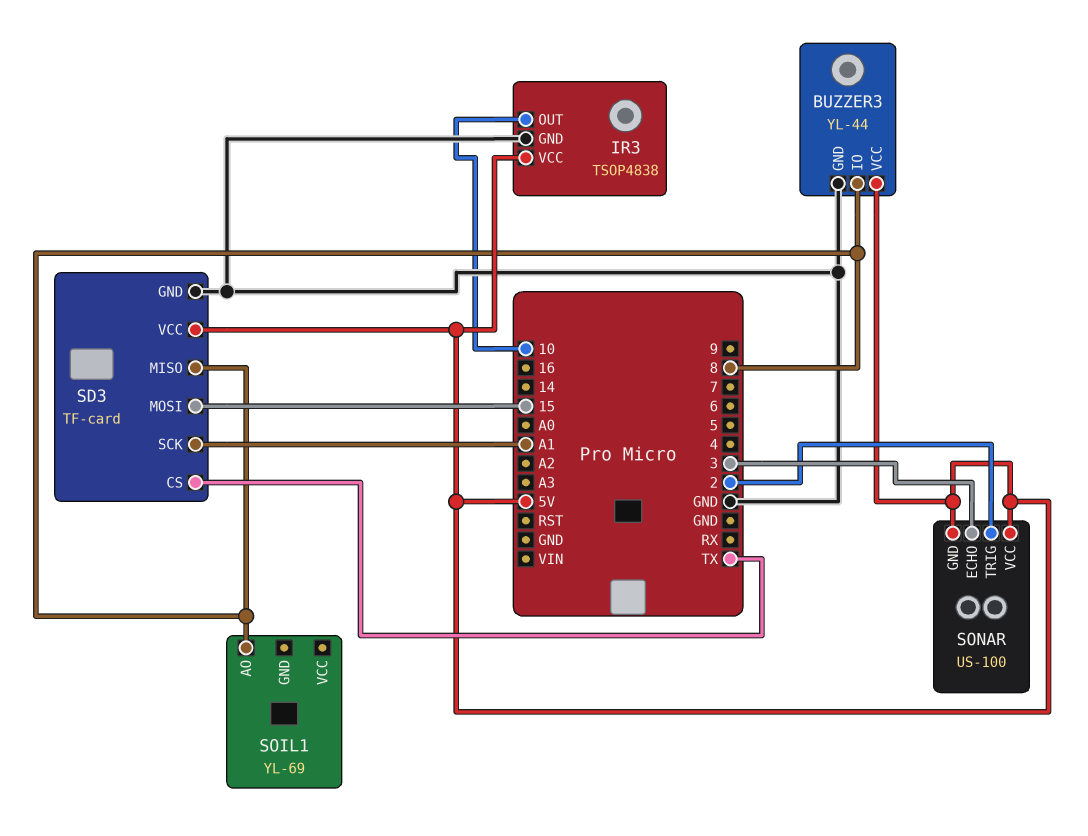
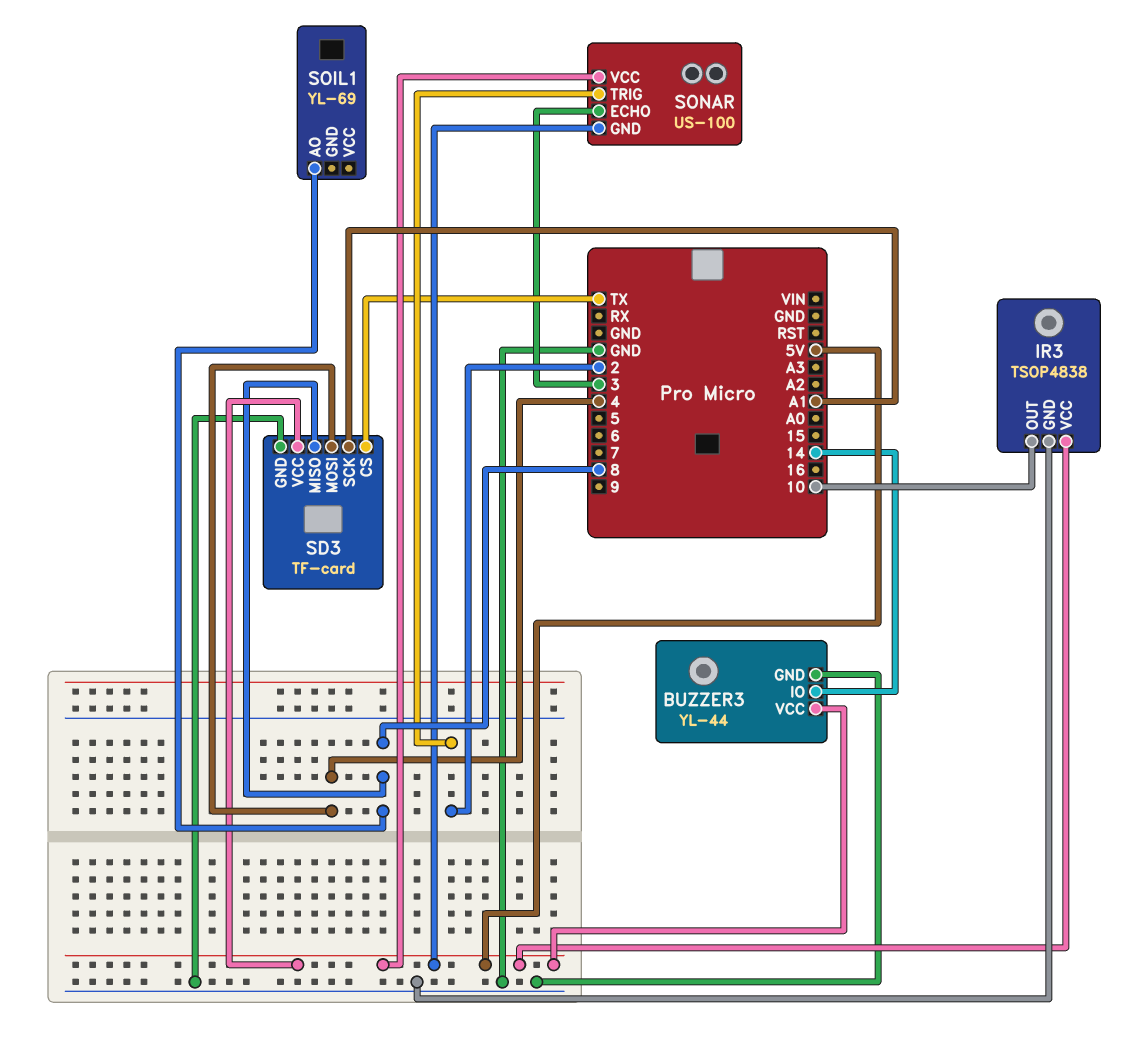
BUZZER3 pin IO: 8 -> 14
SD3 pin MOSI: 15 -> 4

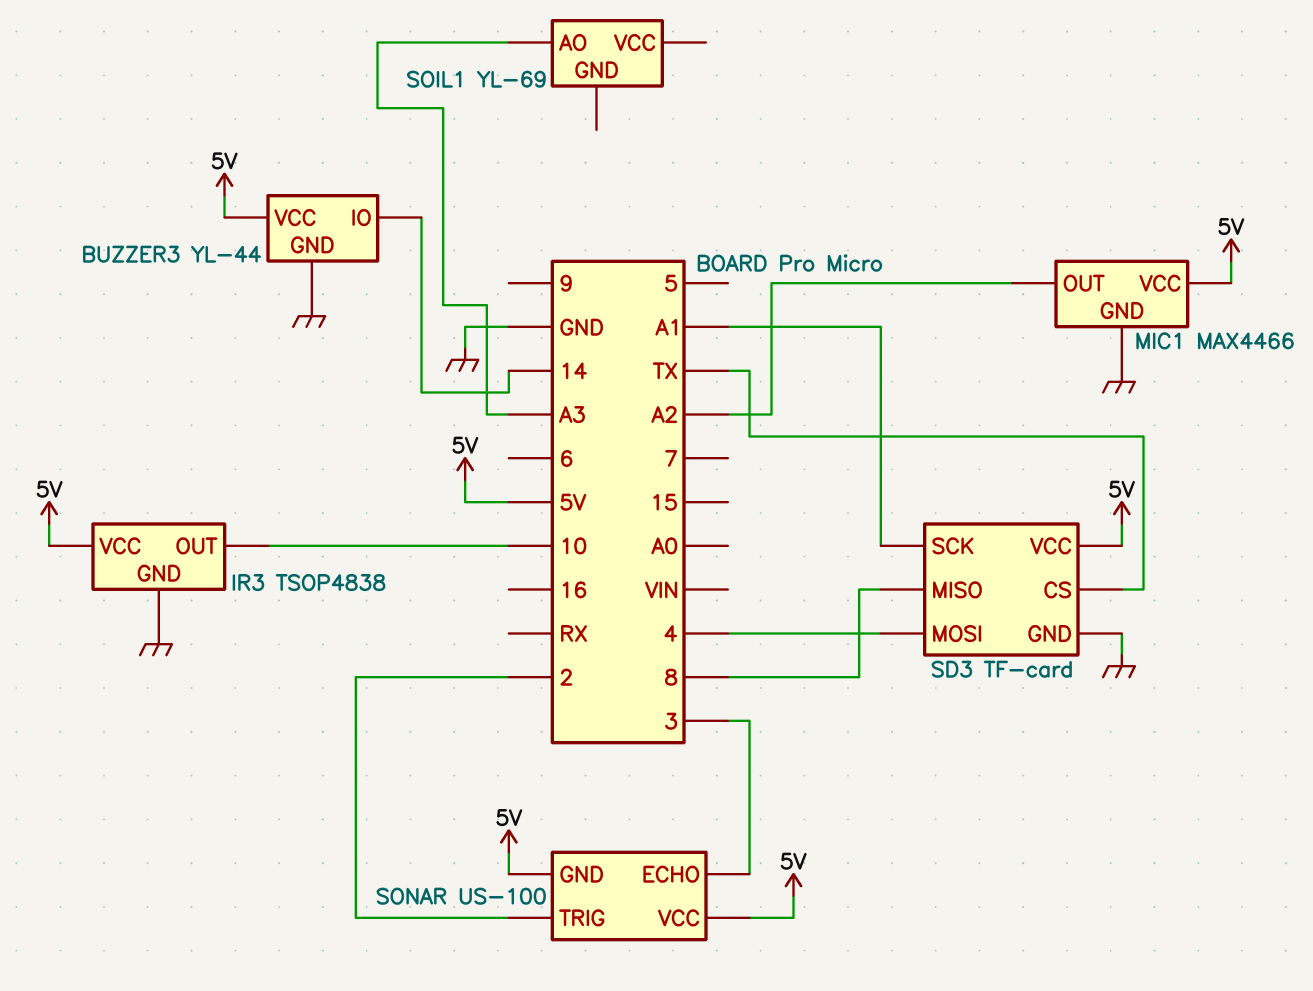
MIC1: none -> MAX4466
MIC1 pin GND: none -> GND
MIC1 pin OUT: none -> A2
MIC1 pin VCC: none -> 5V
SOIL1 pin AO: 8 -> A3

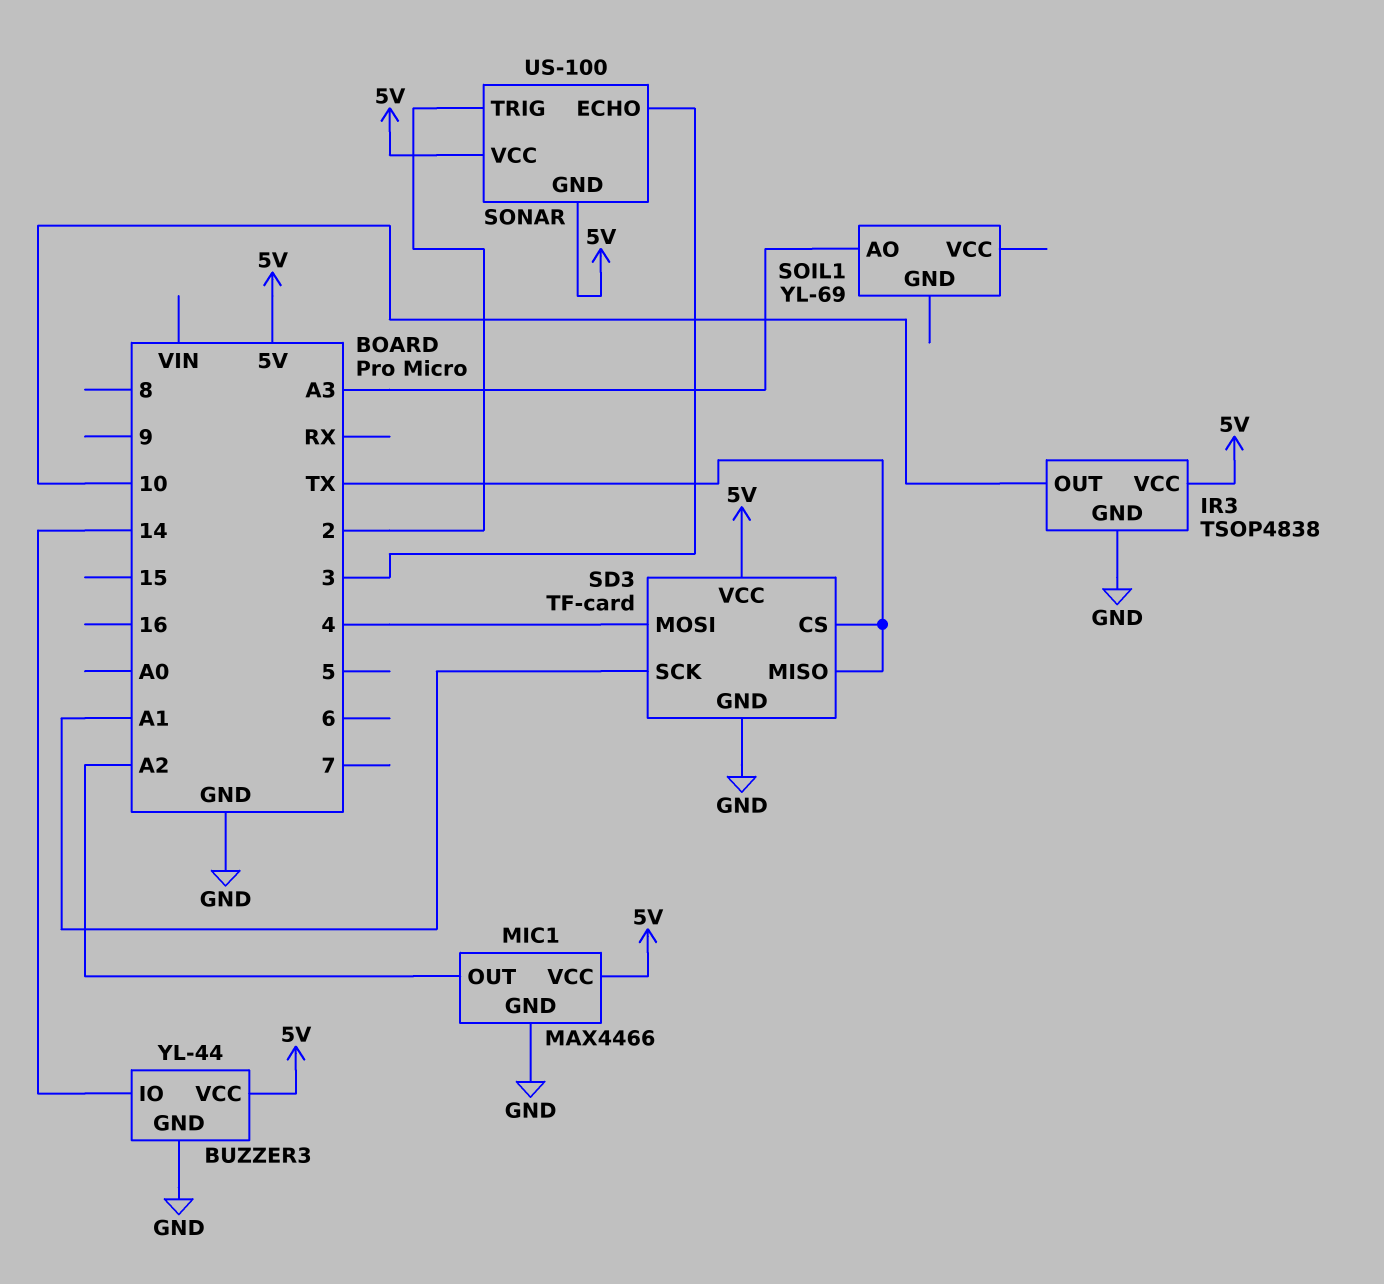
SD3 pin MISO: 8 -> TX

